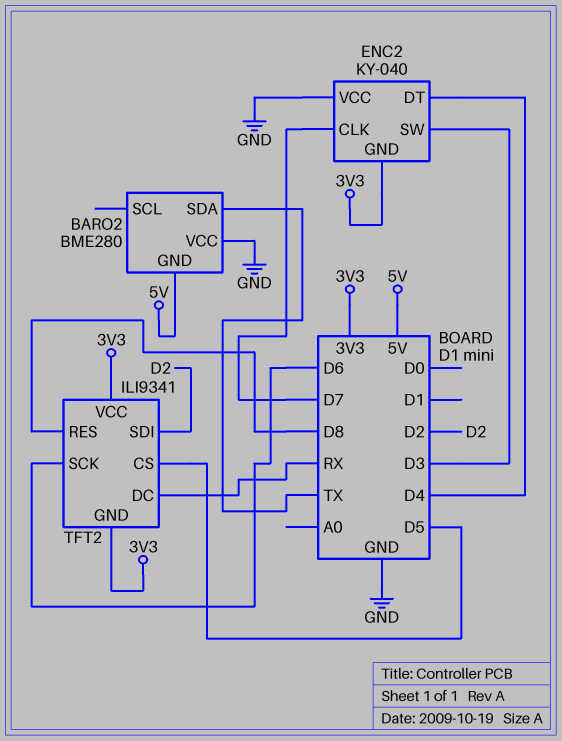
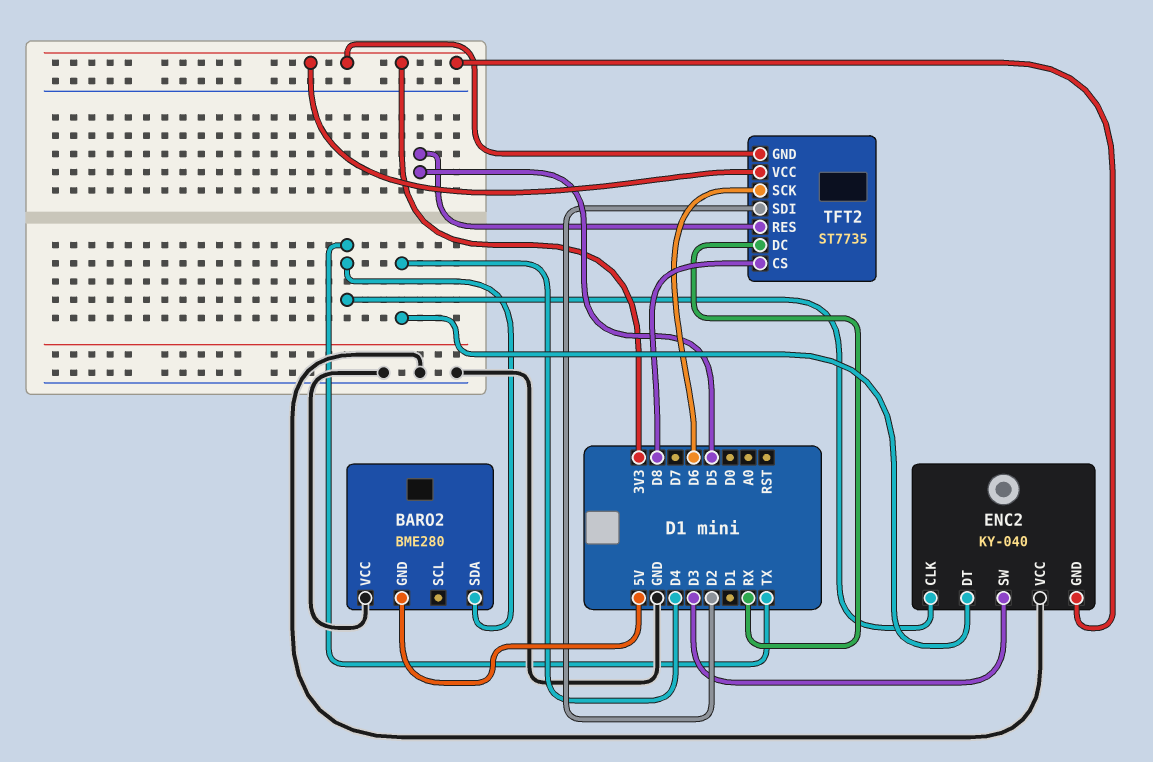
ENC2 pin CLK: D7 -> TX
TFT2: ILI9341 -> ST7735
TFT2 pin CS: D5 -> D8
TFT2 pin RES: D8 -> D5

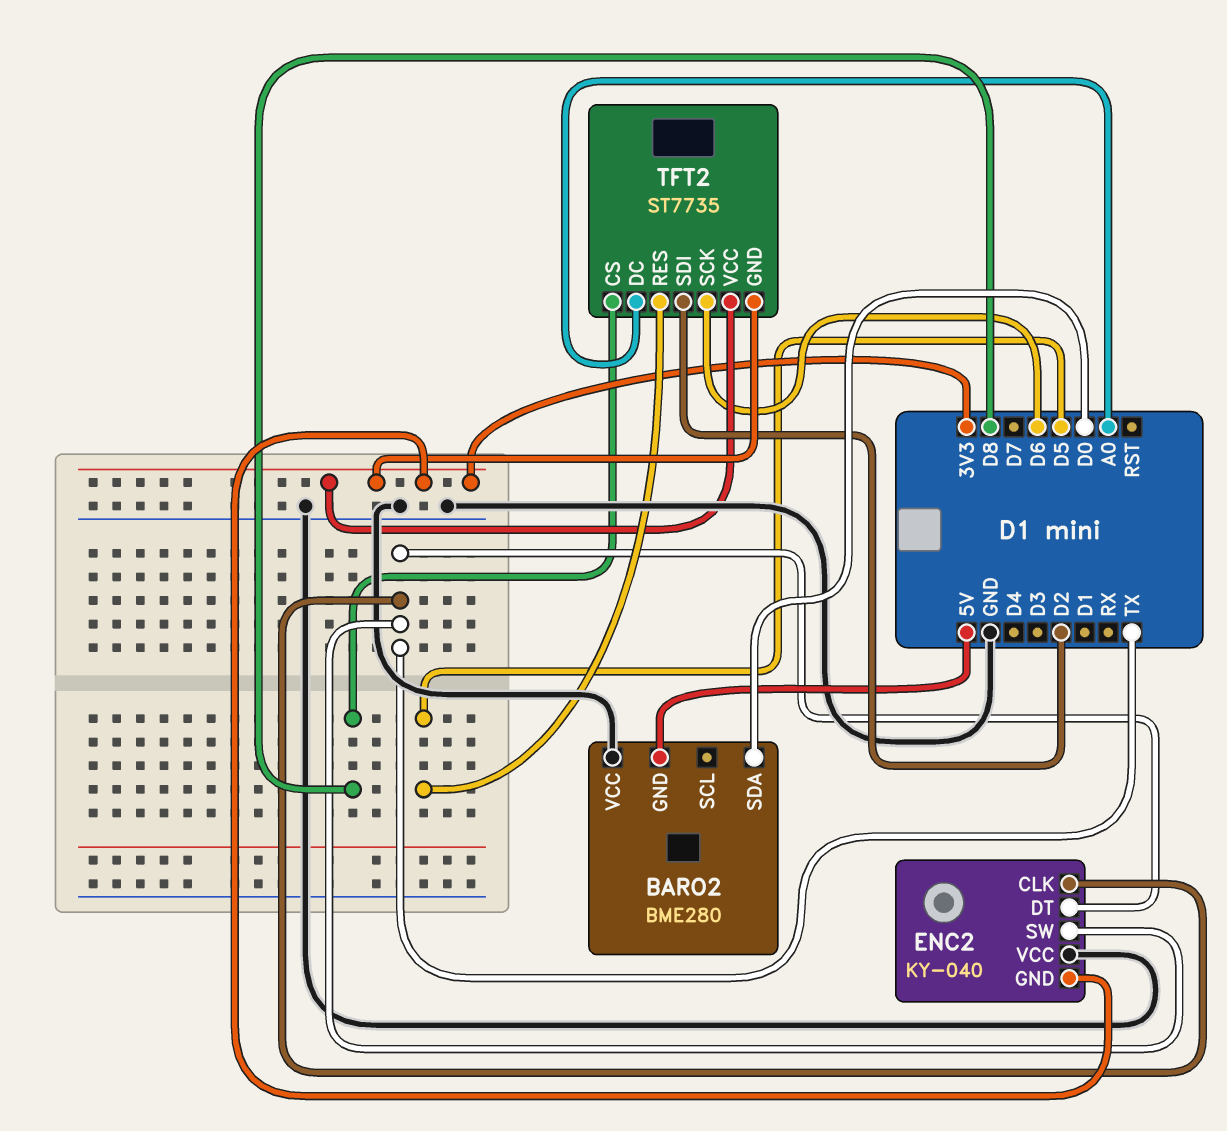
BARO2 pin SDA: TX -> D0
ENC2 pin DT: D4 -> TX
ENC2 pin SW: D3 -> TX
TFT2 pin DC: RX -> A0

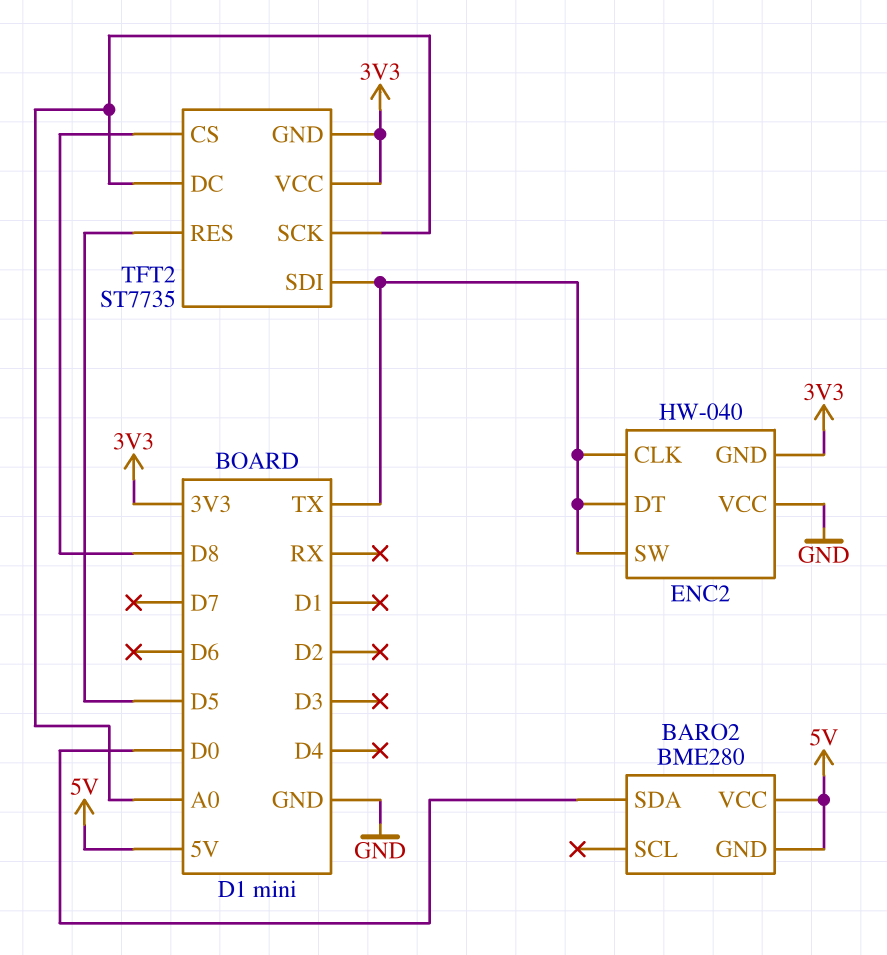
BARO2 pin VCC: GND -> 5V
ENC2: KY-040 -> HW-040
TFT2 pin SCK: D6 -> A0
TFT2 pin SDI: D2 -> TX

